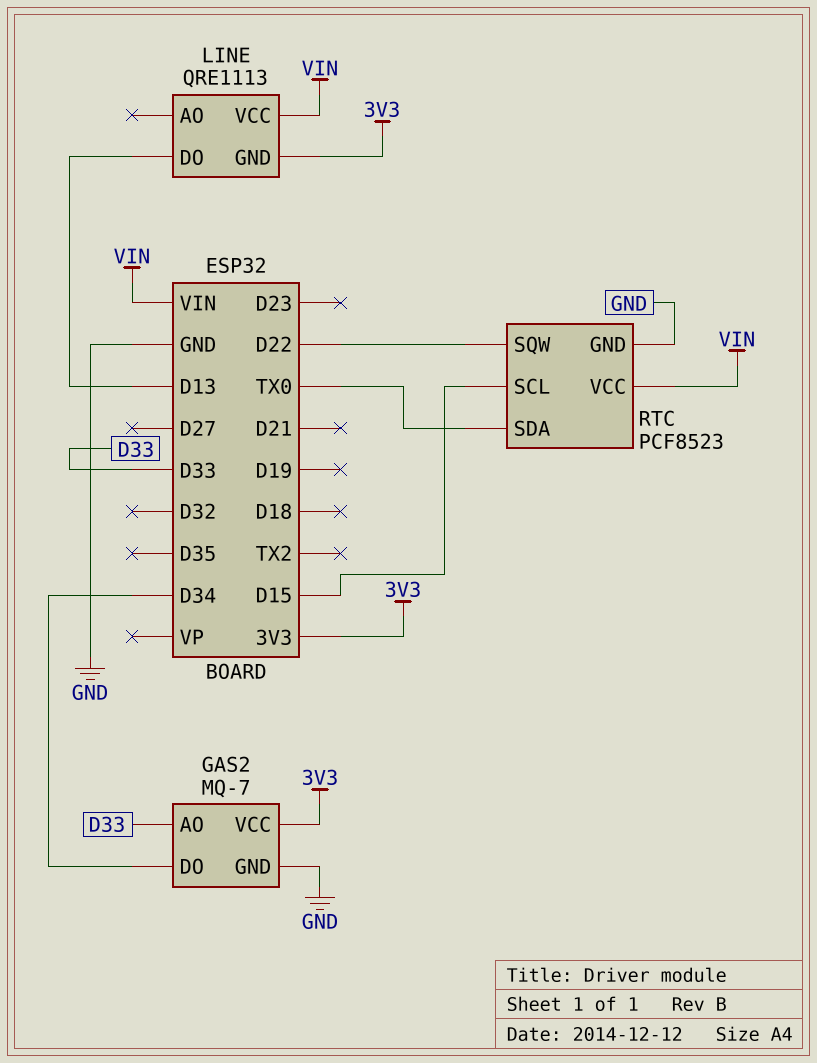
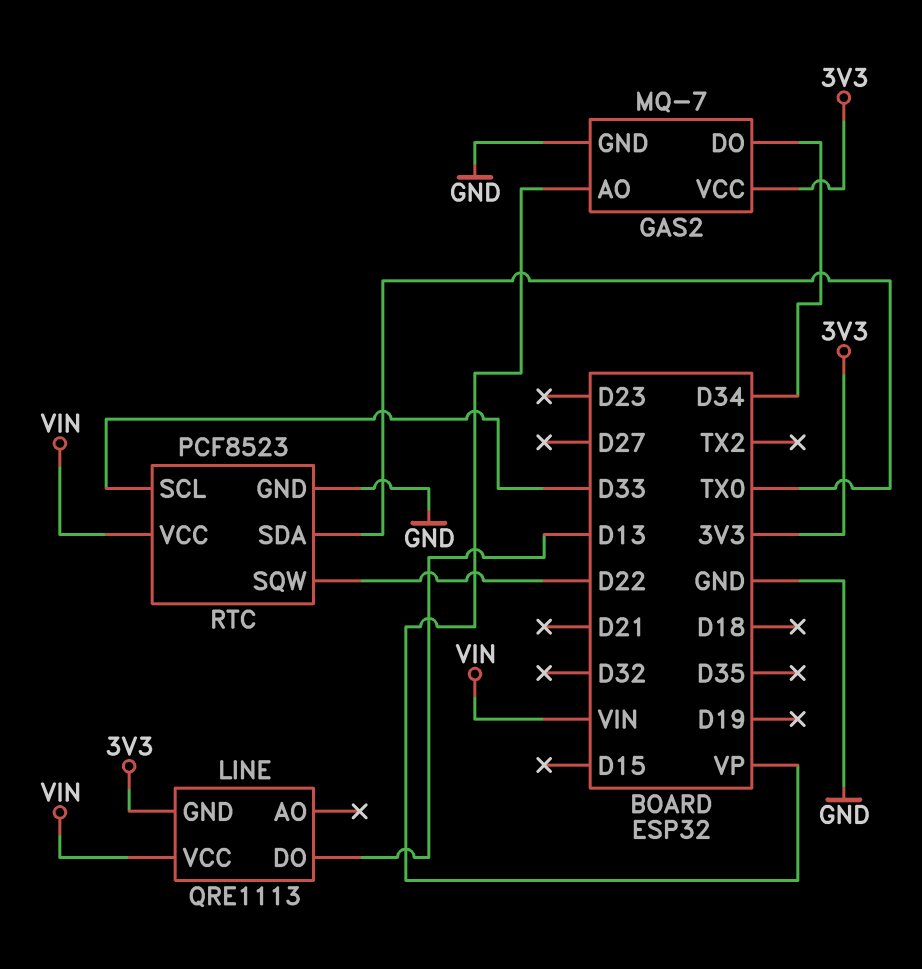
GAS2 pin AO: D33 -> VP
RTC pin SCL: D15 -> D33

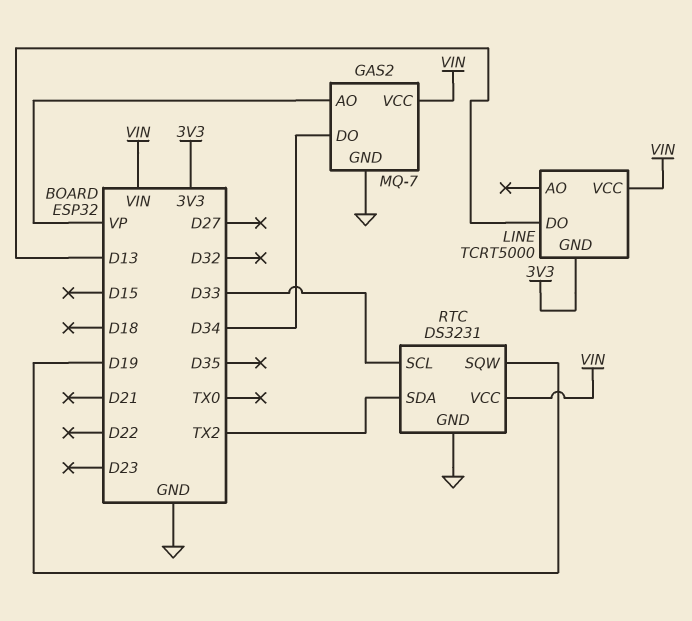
GAS2 pin VCC: 3V3 -> VIN
LINE: QRE1113 -> TCRT5000
RTC: PCF8523 -> DS3231
RTC pin SDA: TX0 -> TX2
RTC pin SQW: D22 -> D19

